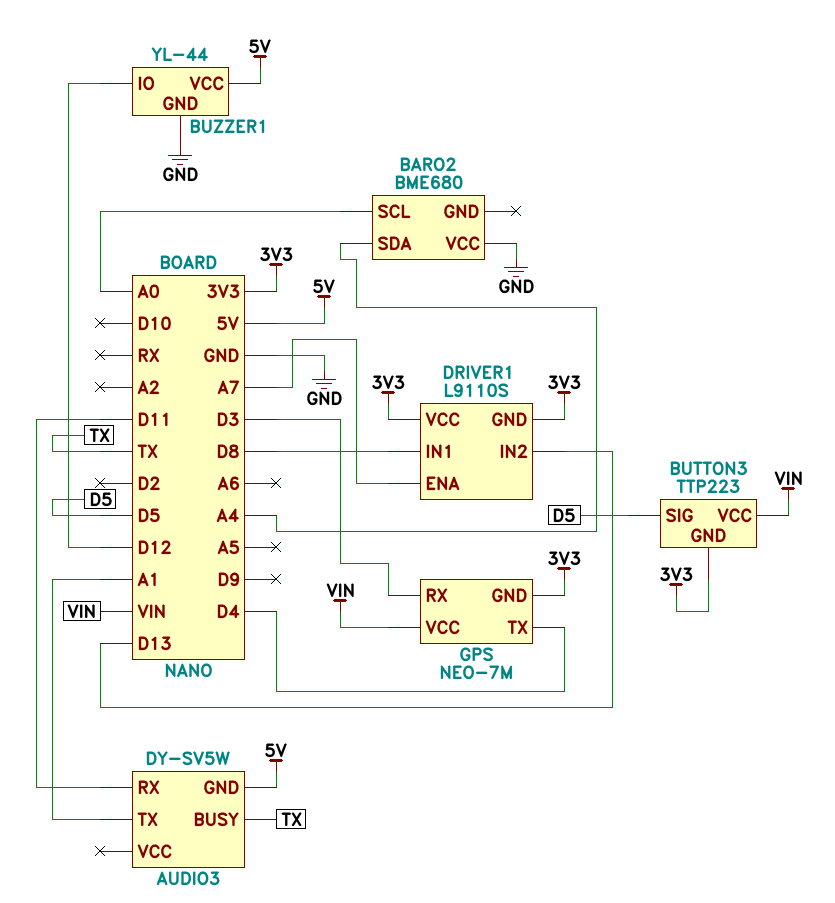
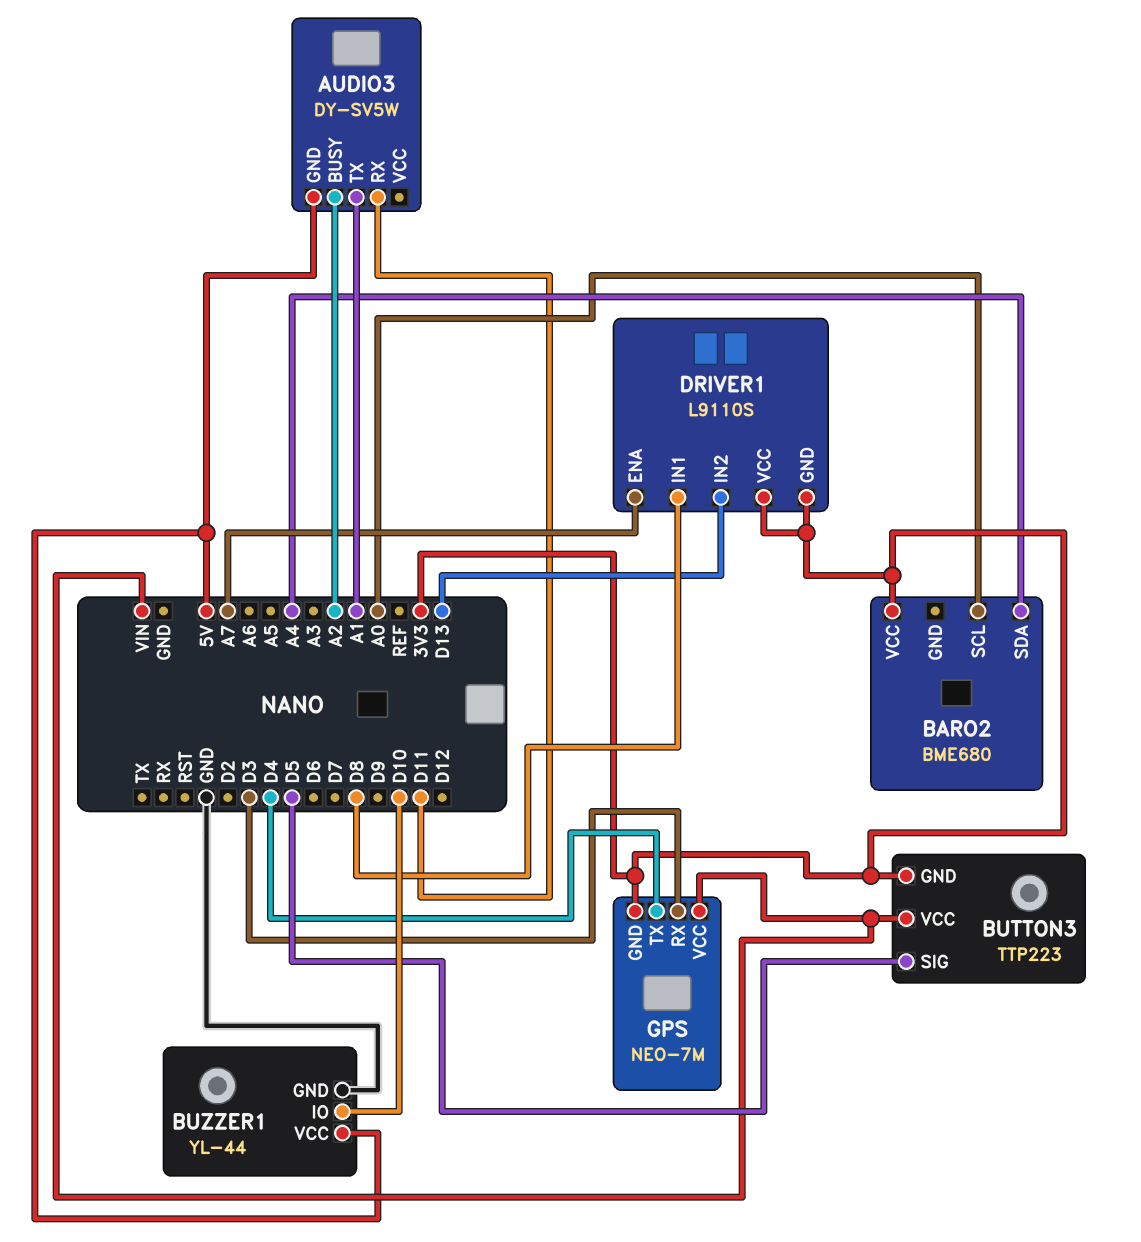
AUDIO3 pin BUSY: TX -> A2
BARO2 pin VCC: GND -> 3V3
BUZZER1 pin IO: D12 -> D10

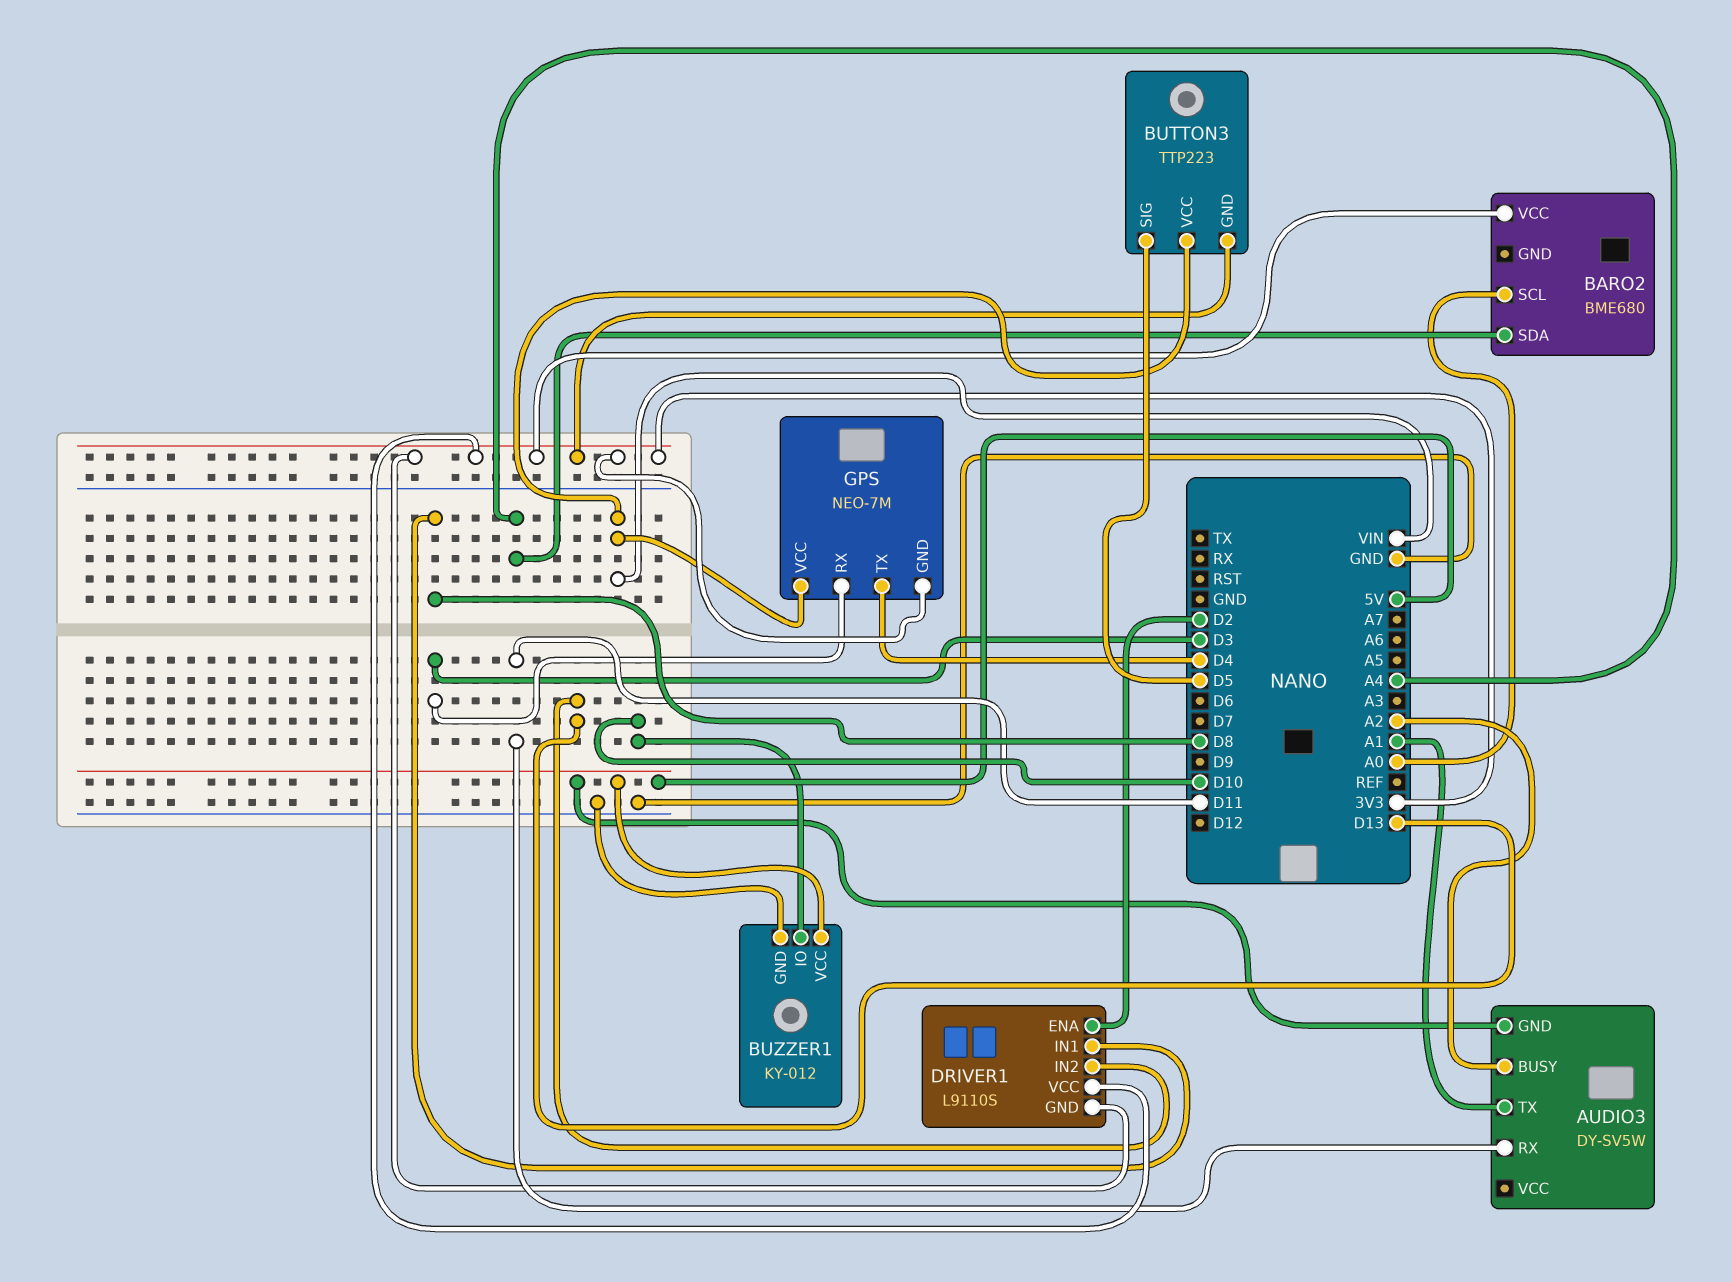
BUZZER1: YL-44 -> KY-012
DRIVER1 pin ENA: A7 -> D2

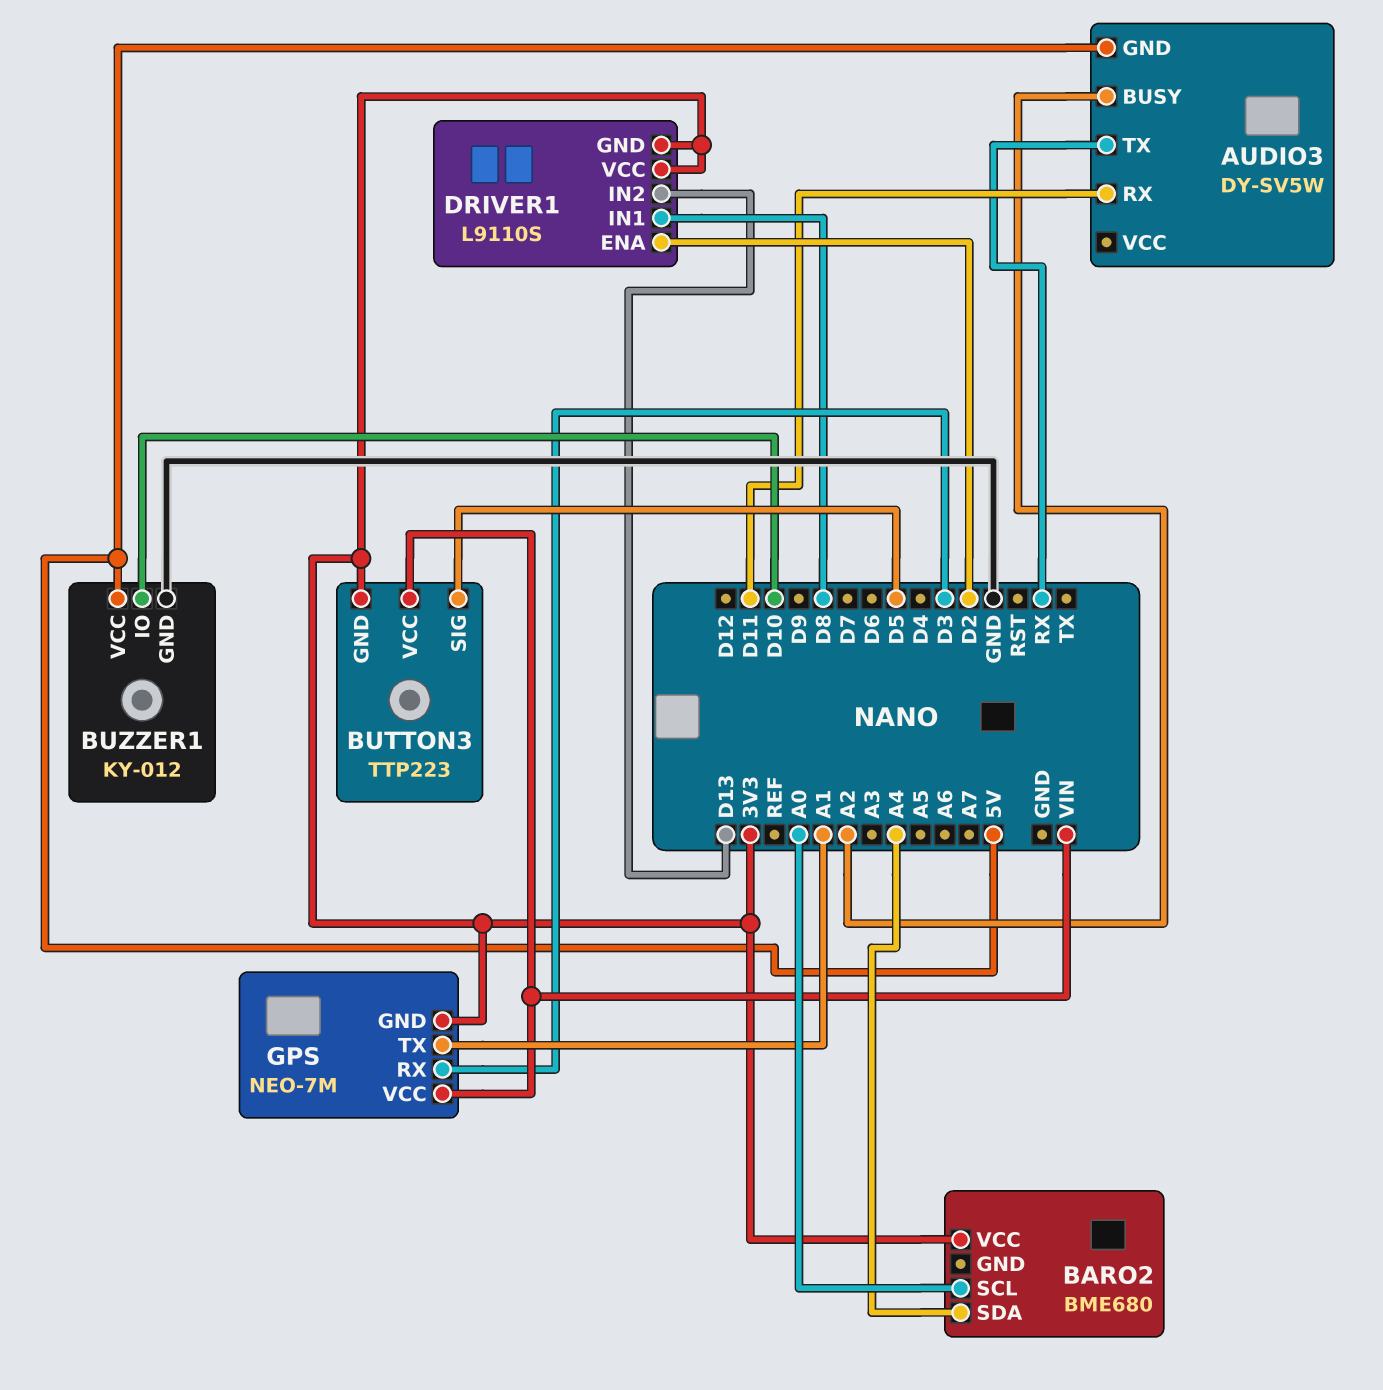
AUDIO3 pin TX: A1 -> RX
GPS pin TX: D4 -> A1

